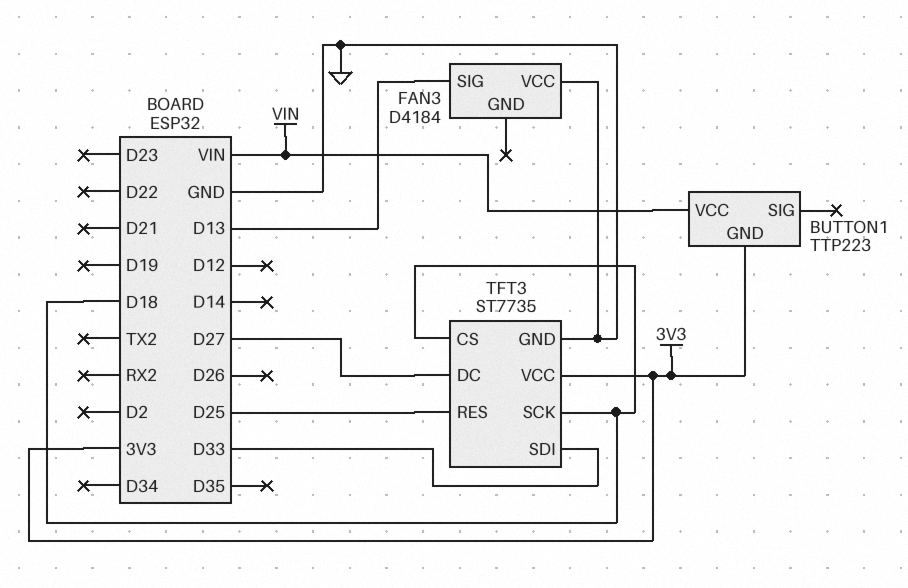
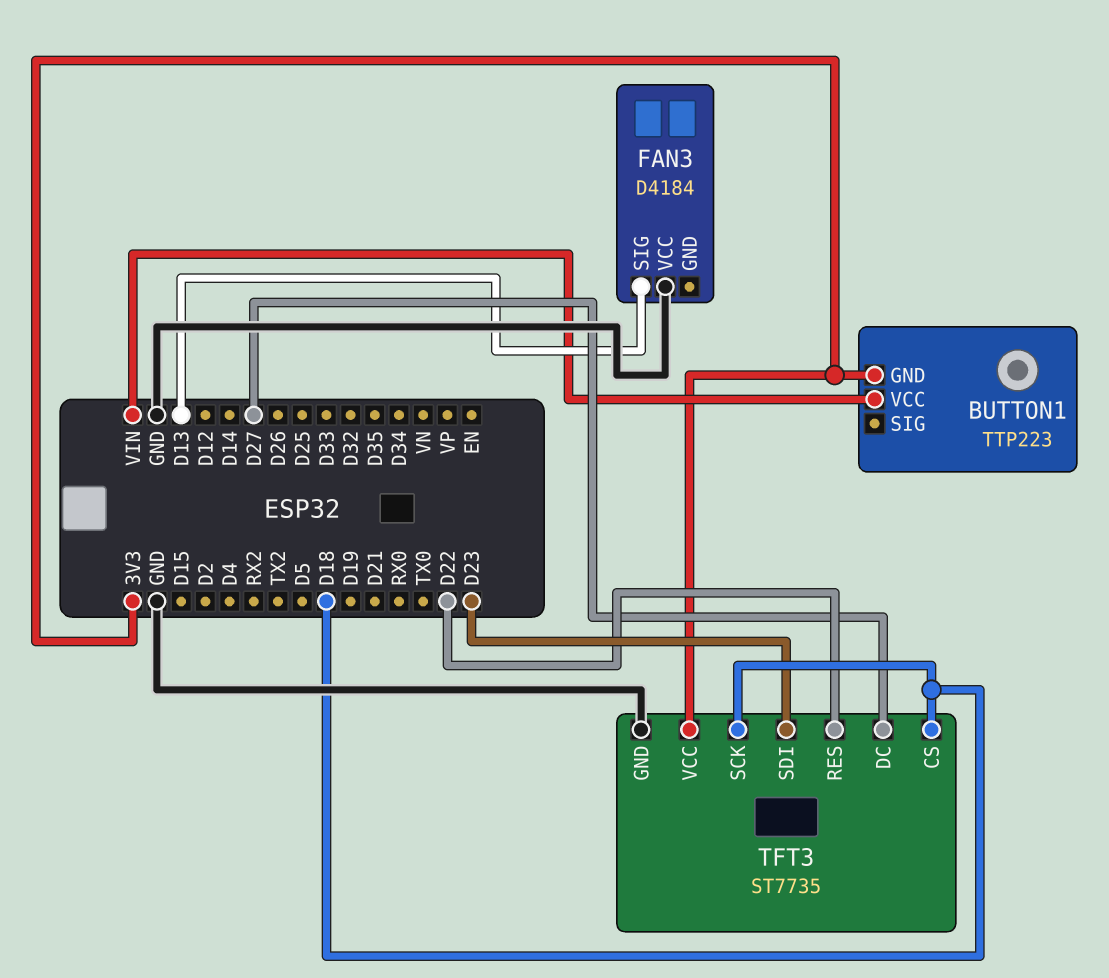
TFT3 pin RES: D25 -> D22
TFT3 pin SDI: D33 -> D23

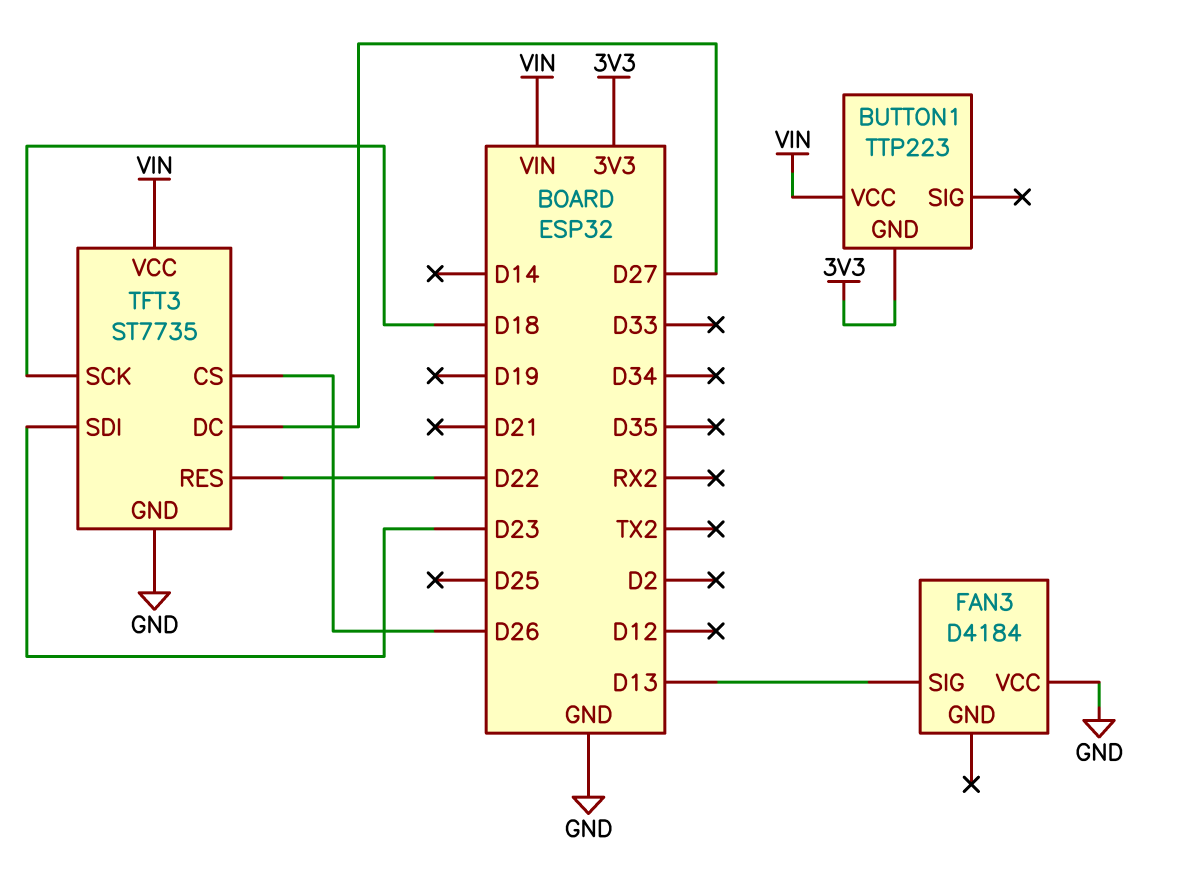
TFT3 pin CS: D18 -> D26
TFT3 pin VCC: 3V3 -> VIN

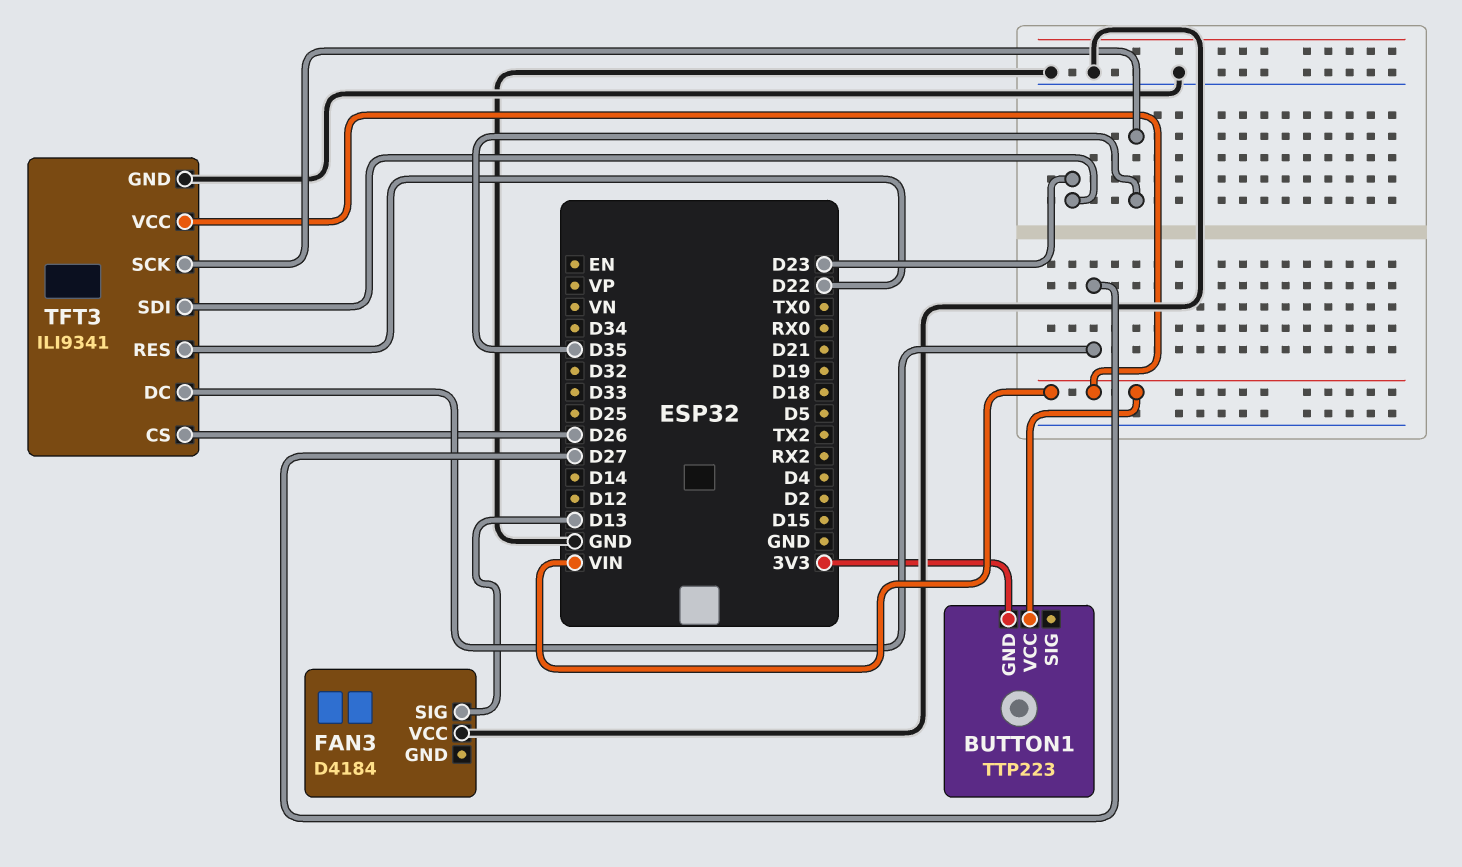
TFT3: ST7735 -> ILI9341
TFT3 pin SCK: D18 -> D35

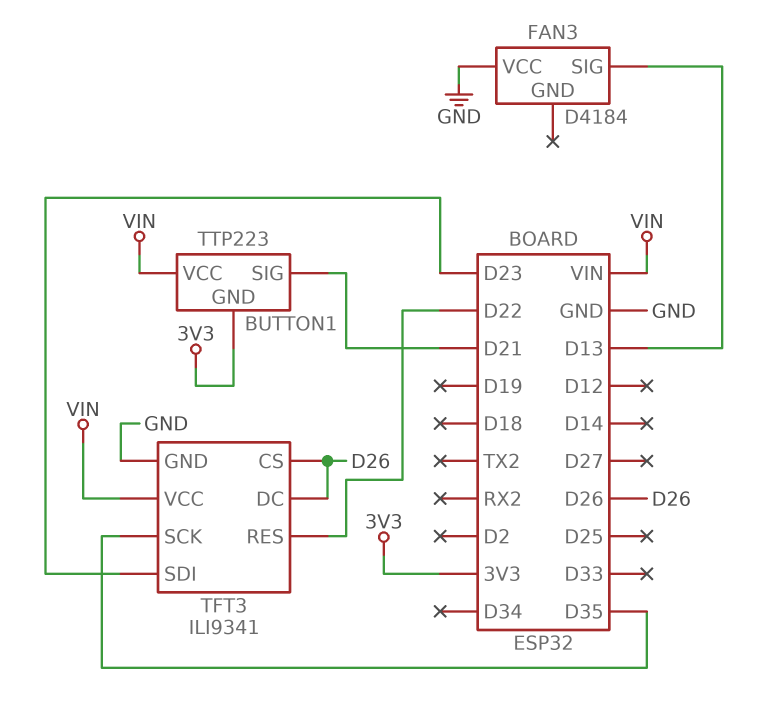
BUTTON1 pin SIG: none -> D21
TFT3 pin DC: D27 -> D26

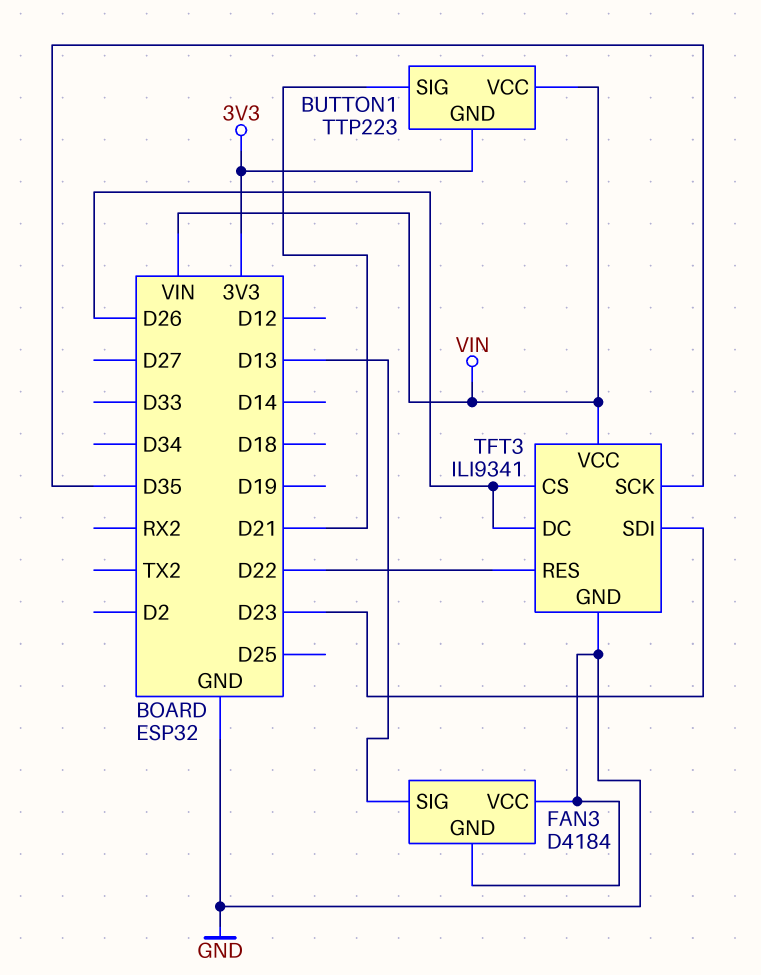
FAN3 pin GND: none -> GND

